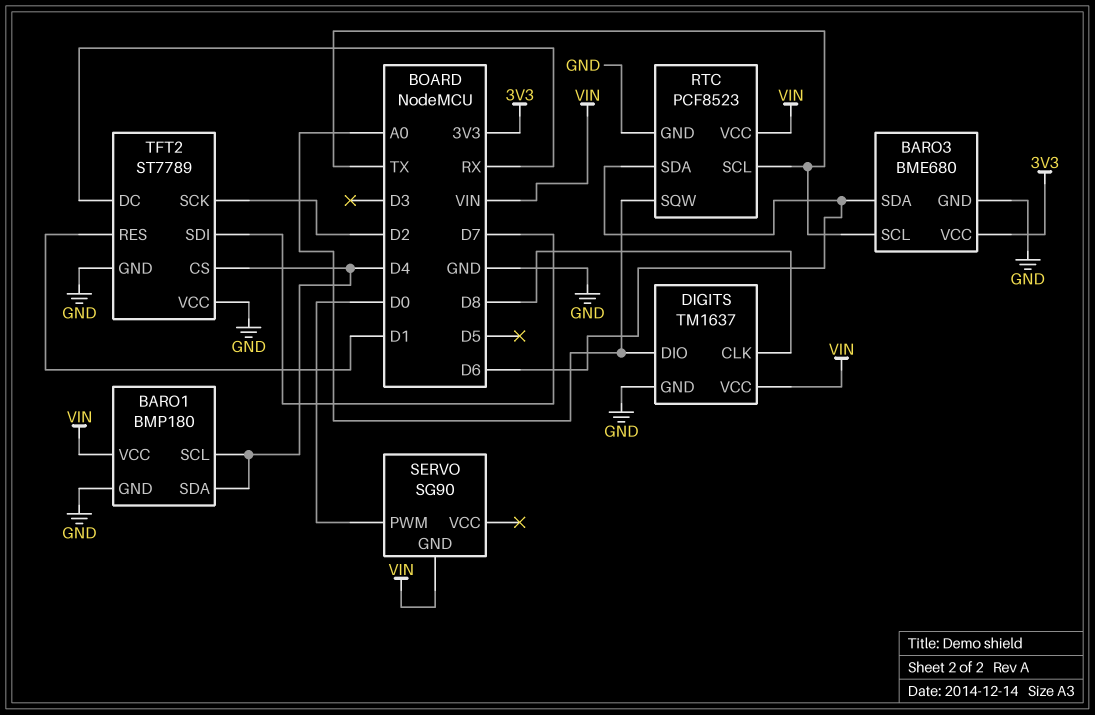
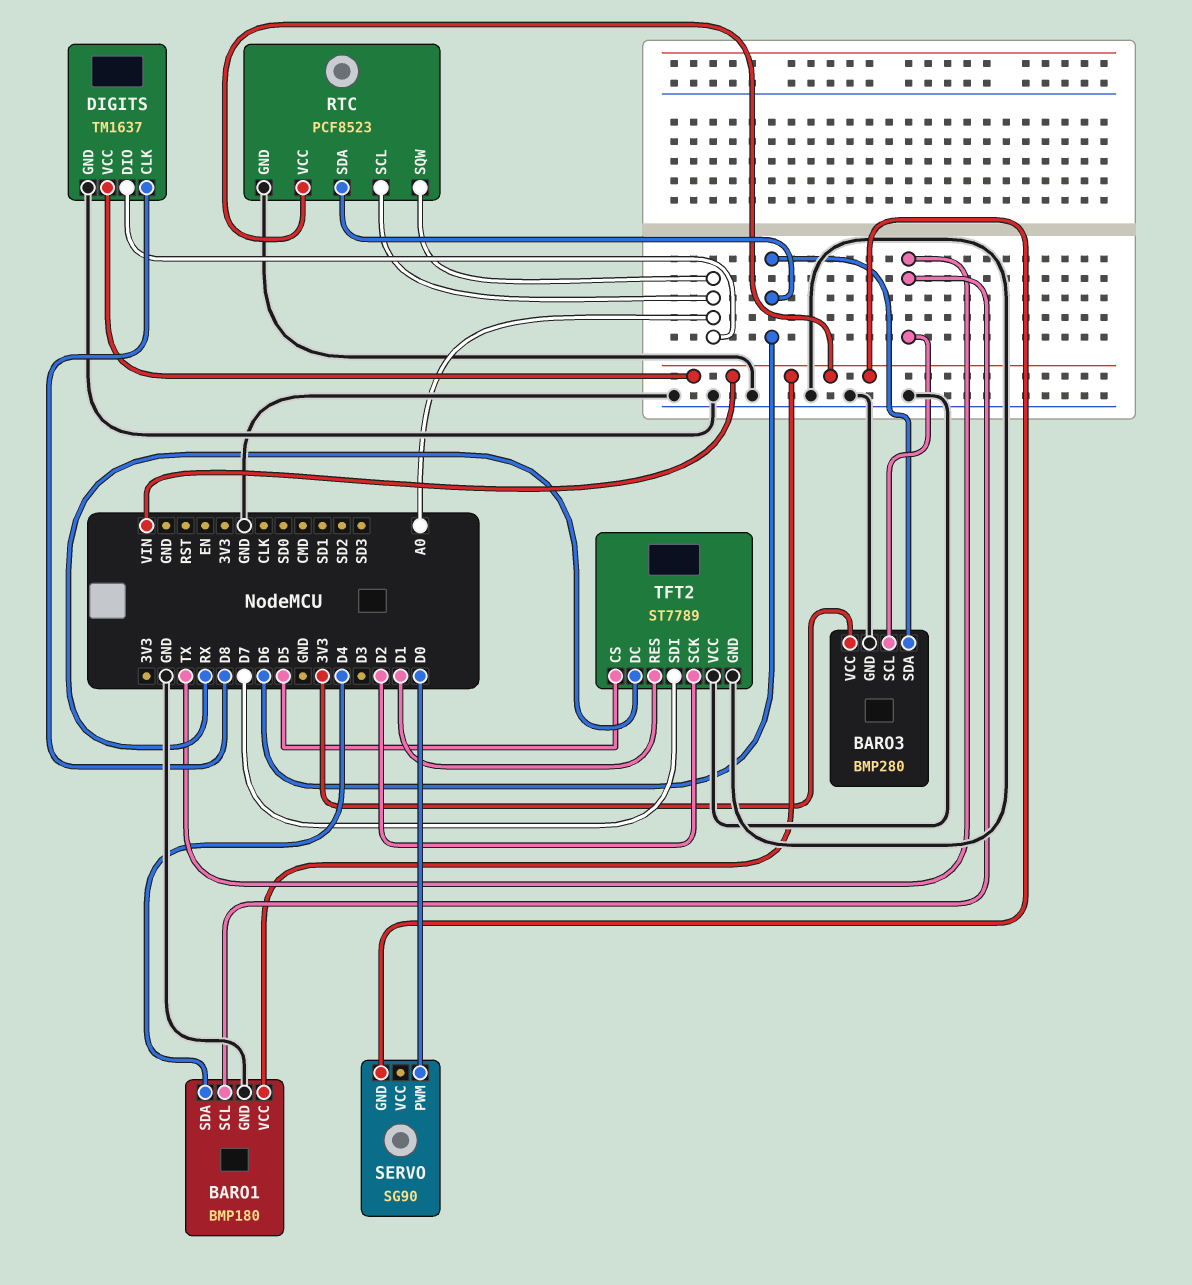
BARO1 pin SCL: D4 -> TX
BARO3: BME680 -> BMP280
RTC pin SCL: TX -> A0
TFT2 pin CS: D4 -> D5

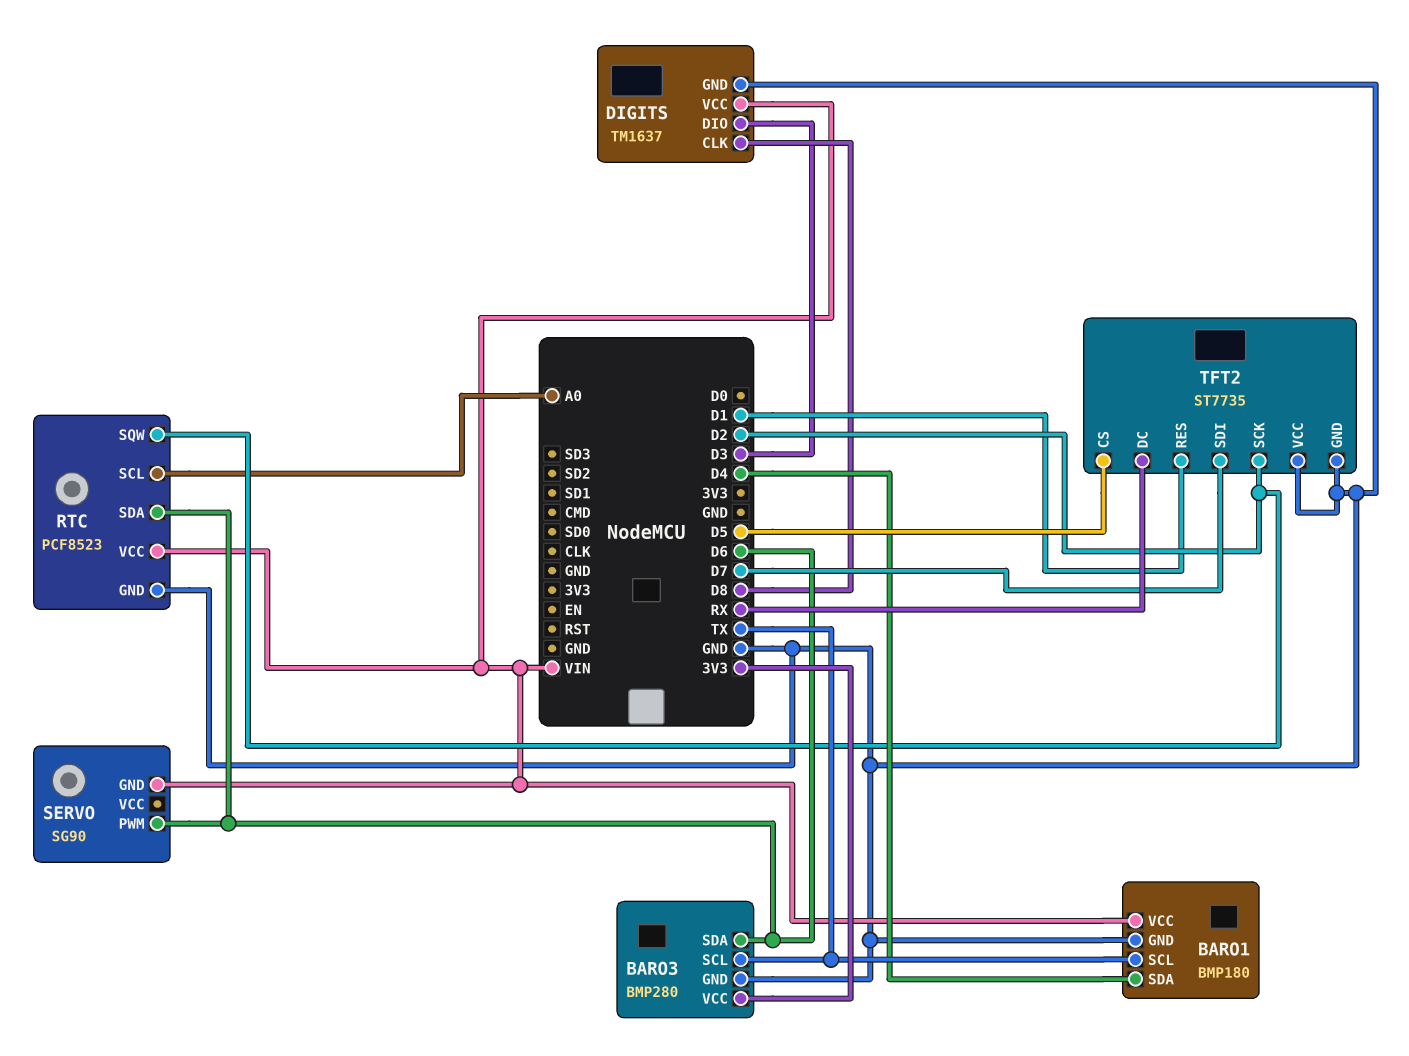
DIGITS pin DIO: A0 -> D3
RTC pin SQW: A0 -> D2
SERVO pin PWM: D0 -> D6
TFT2: ST7789 -> ST7735

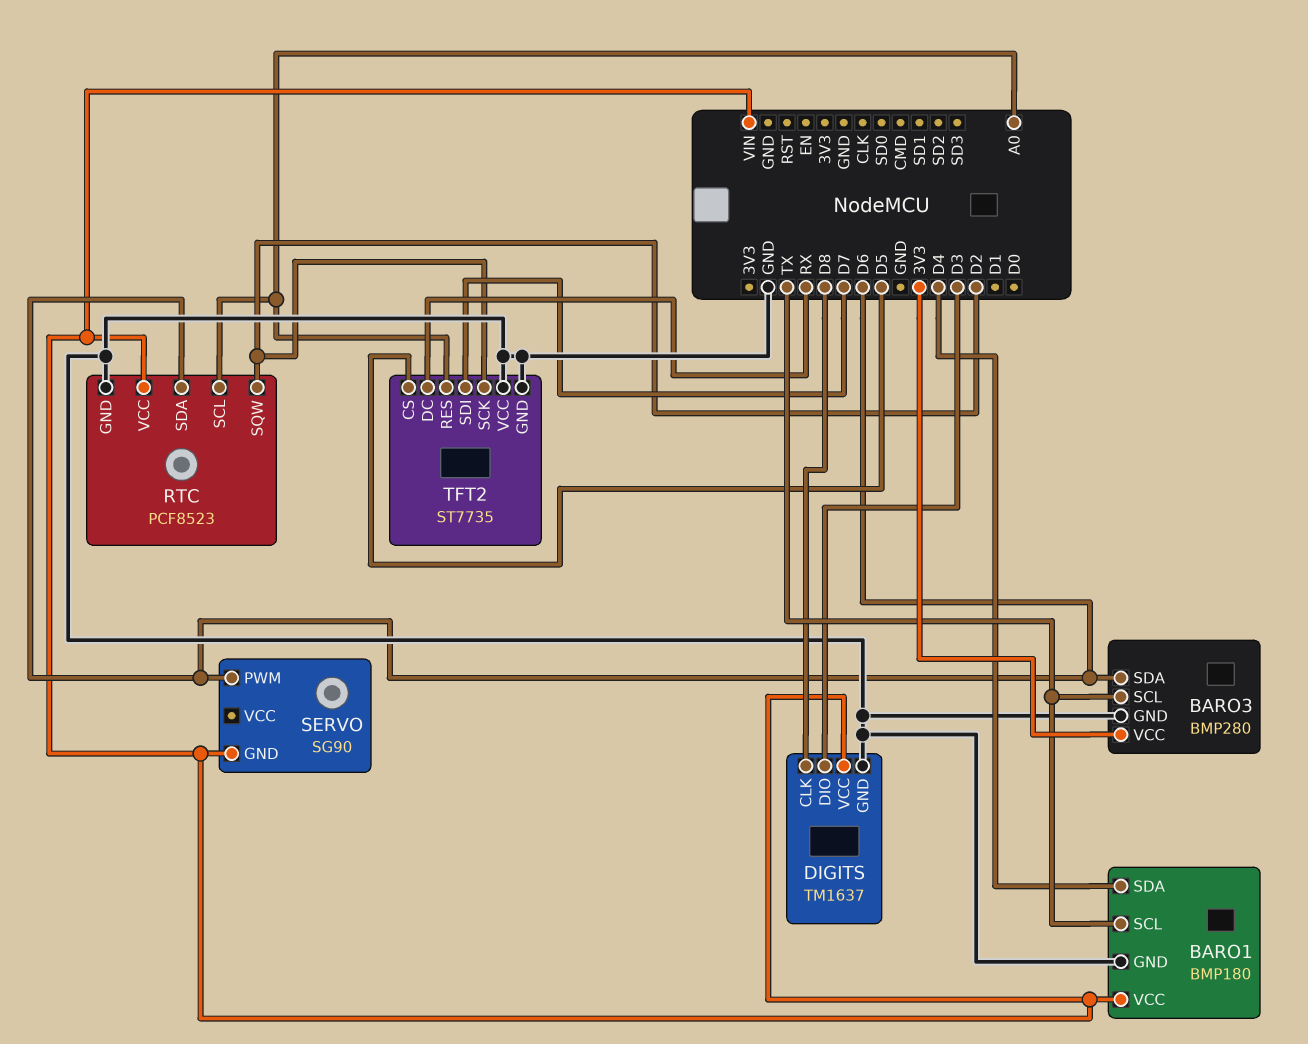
TFT2 pin RES: D1 -> A0

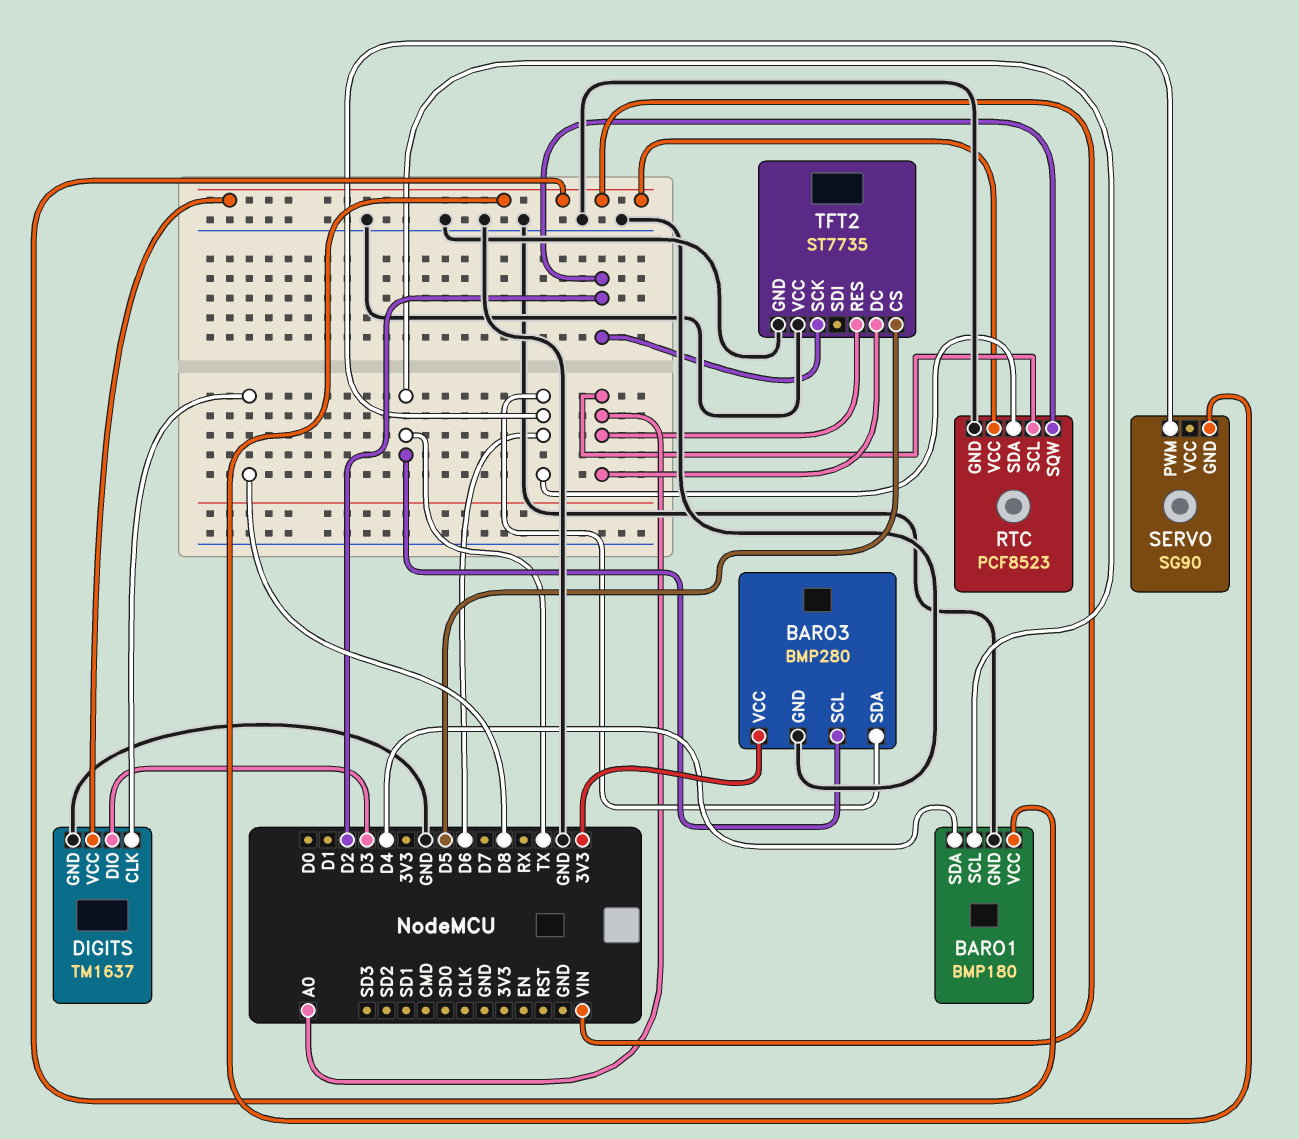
TFT2 pin DC: RX -> A0
TFT2 pin SDI: D7 -> none

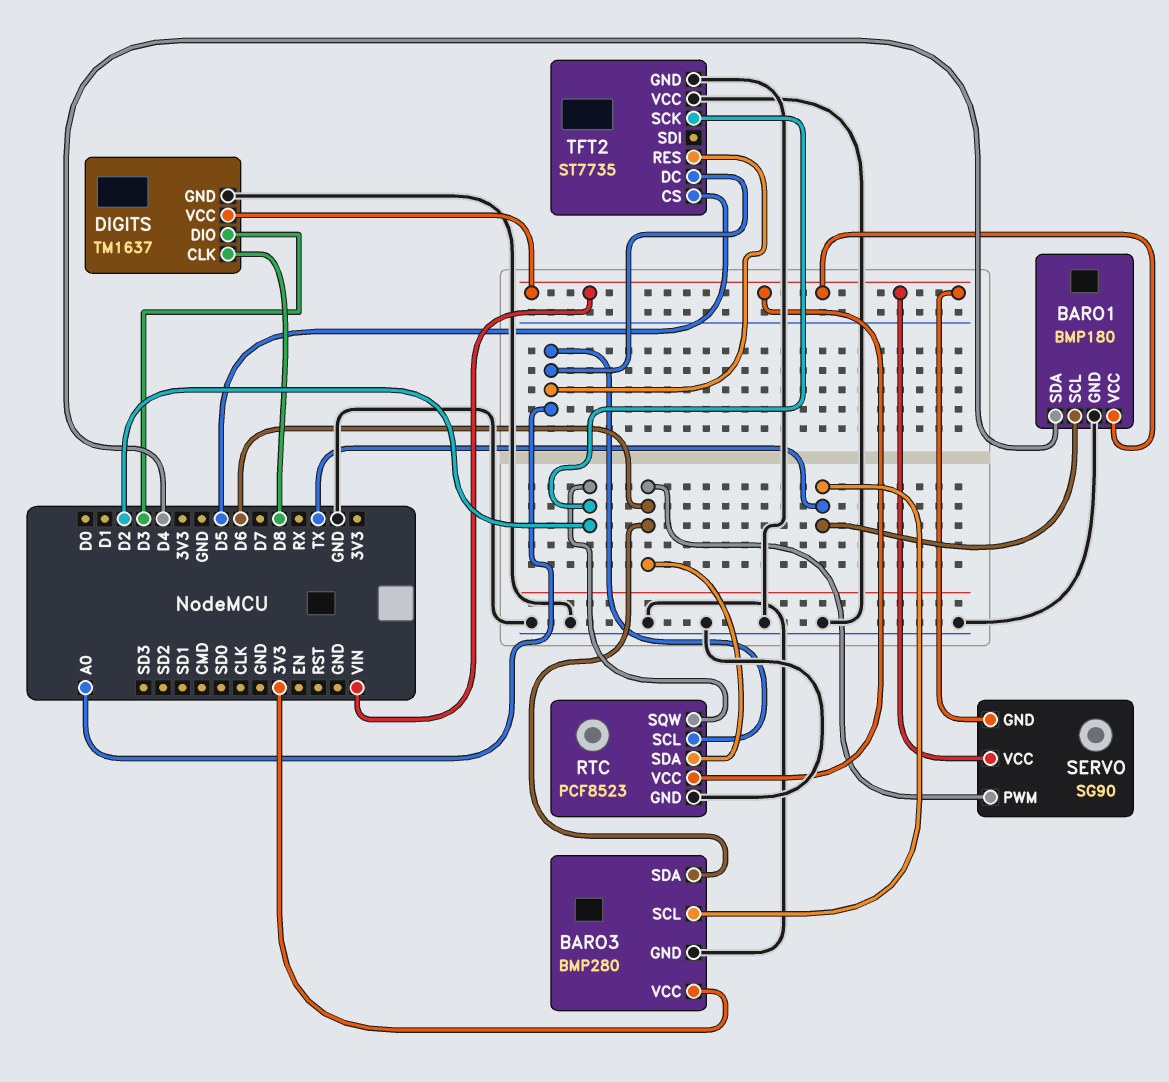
SERVO pin VCC: none -> VIN

